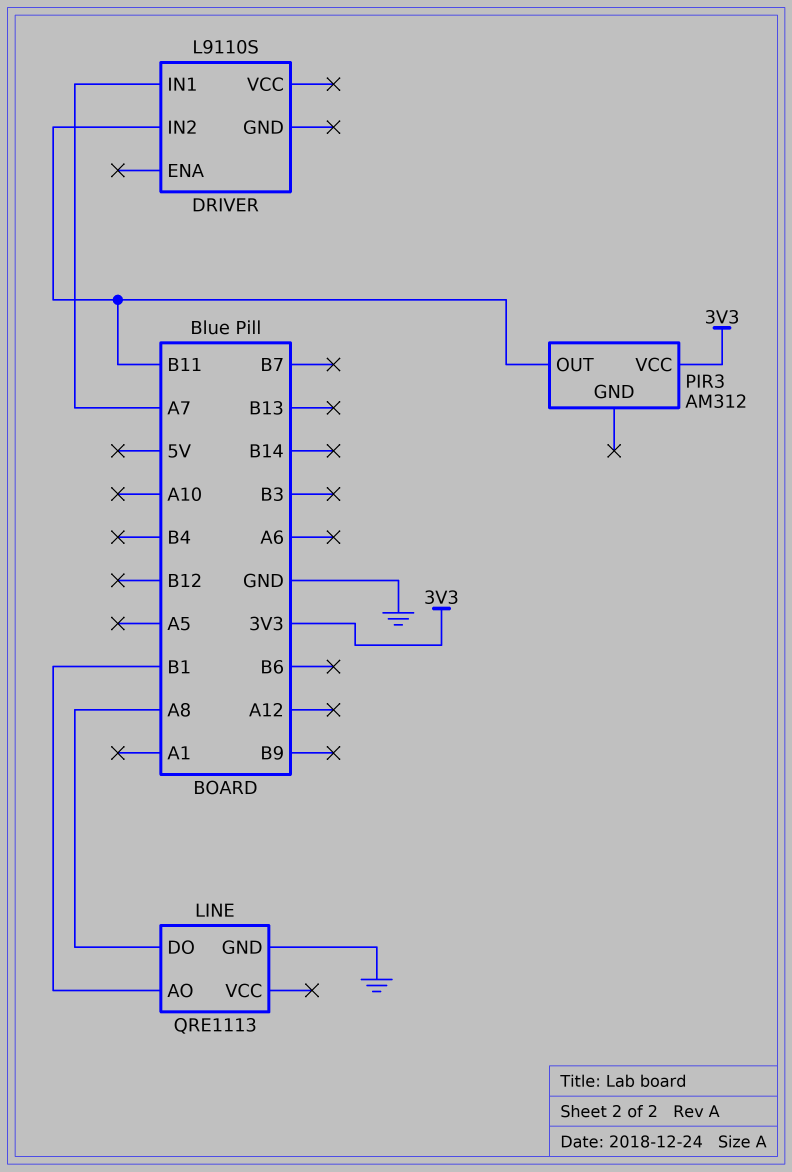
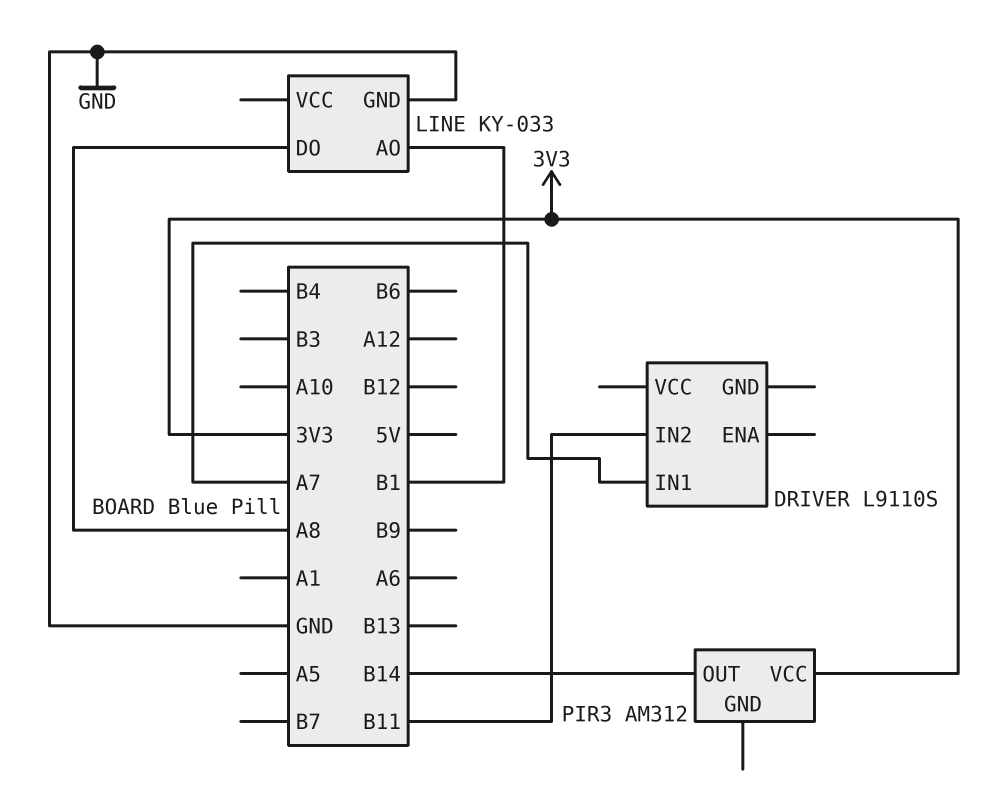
LINE: QRE1113 -> KY-033
PIR3 pin OUT: B11 -> B14

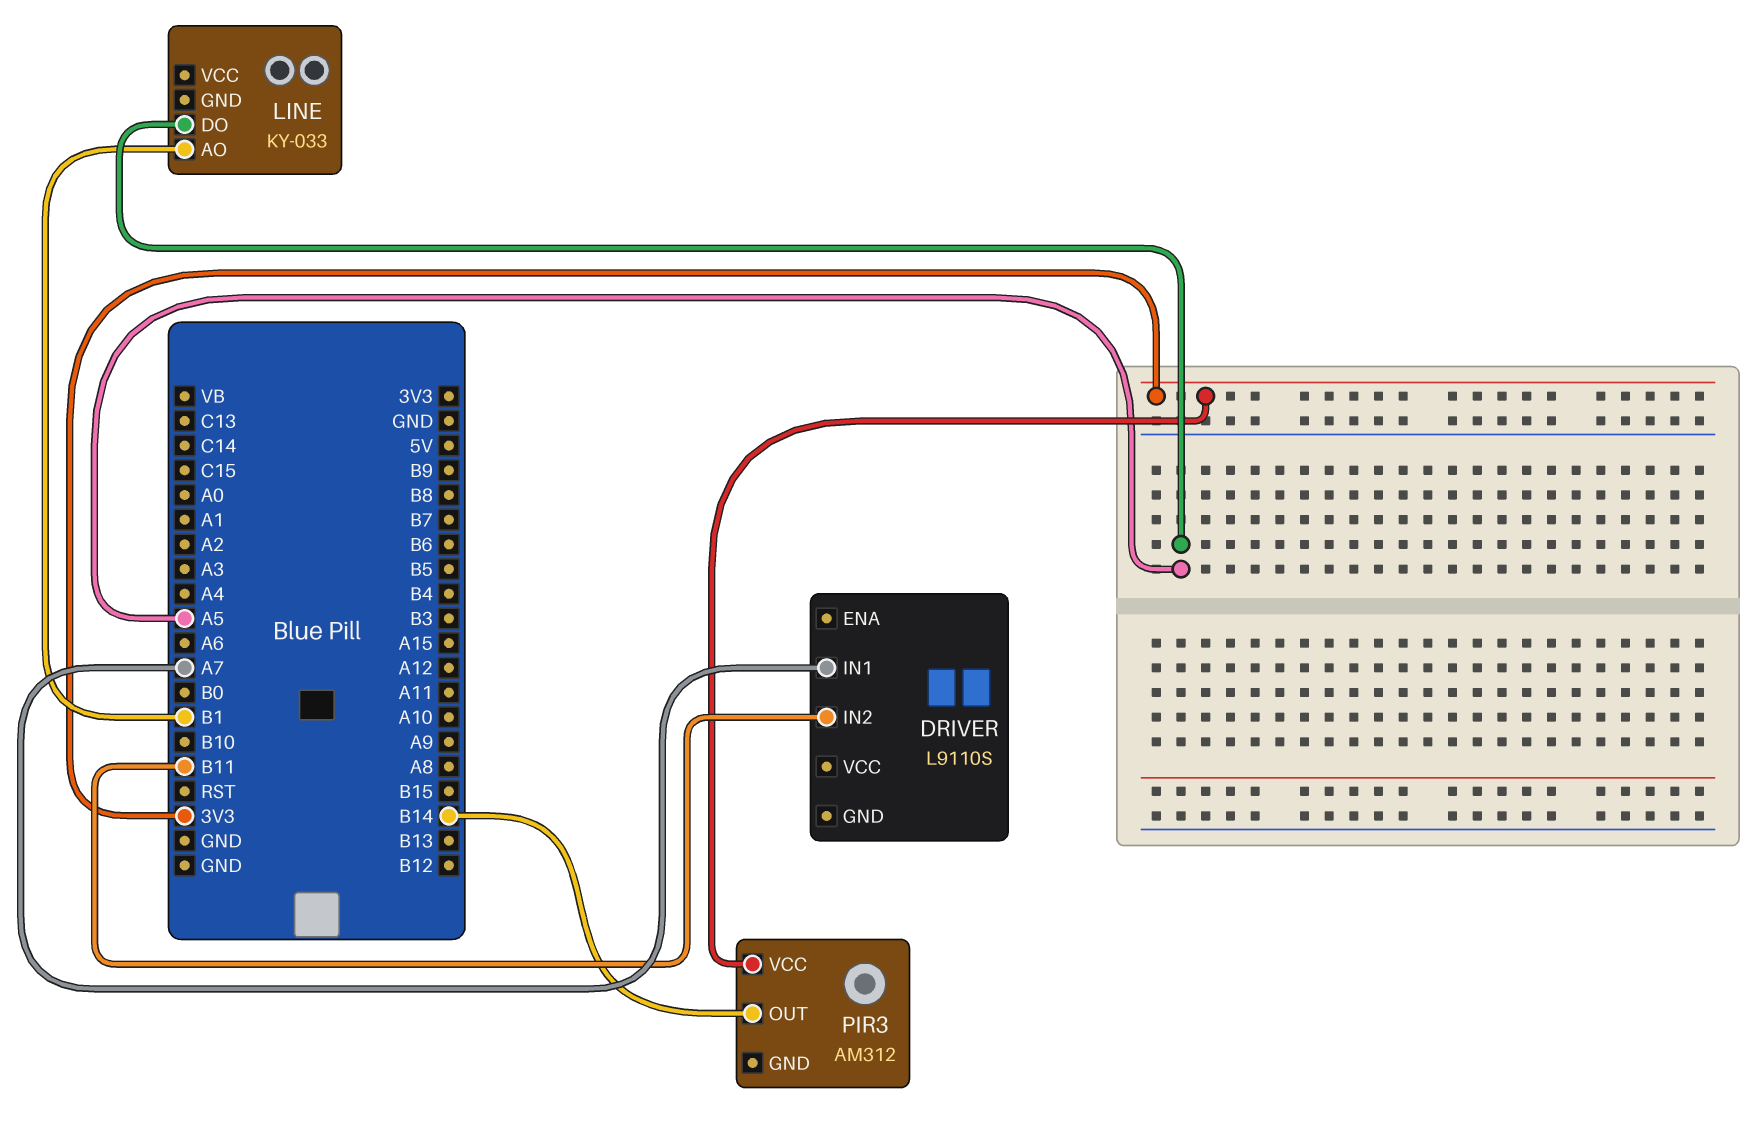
LINE pin DO: A8 -> A5
LINE pin GND: GND -> none

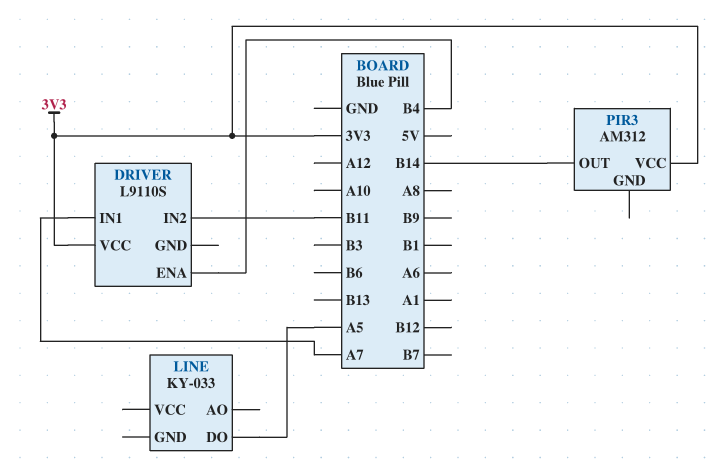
DRIVER pin ENA: none -> B4
DRIVER pin VCC: none -> 3V3
LINE pin AO: B1 -> none

